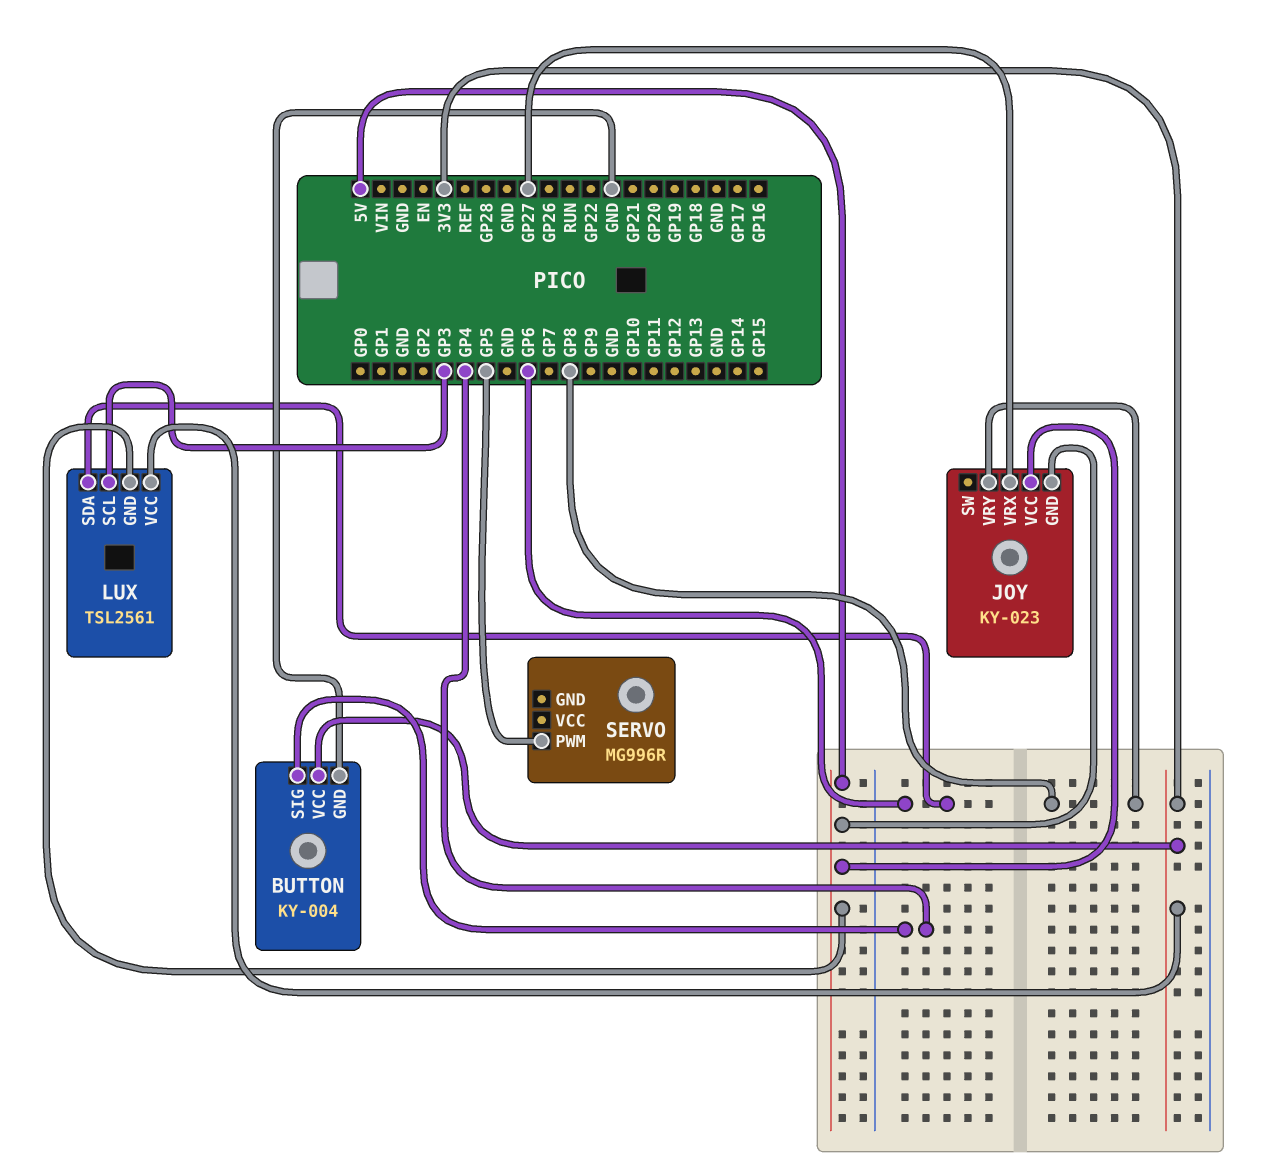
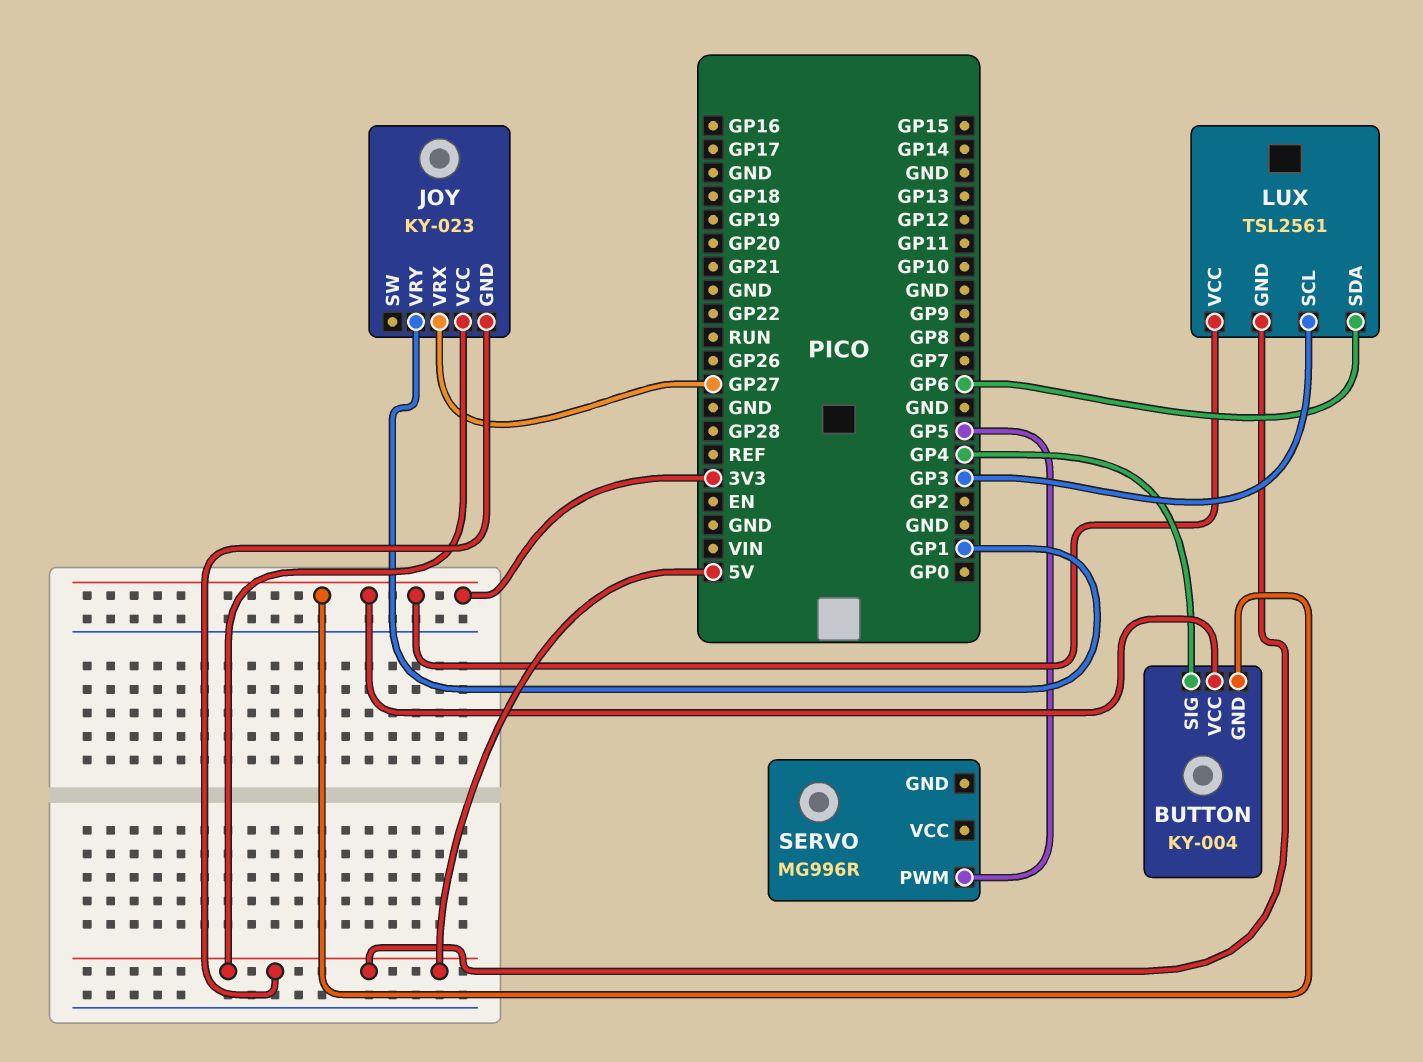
BUTTON pin GND: GND -> 3V3
JOY pin VRY: GP8 -> GP1

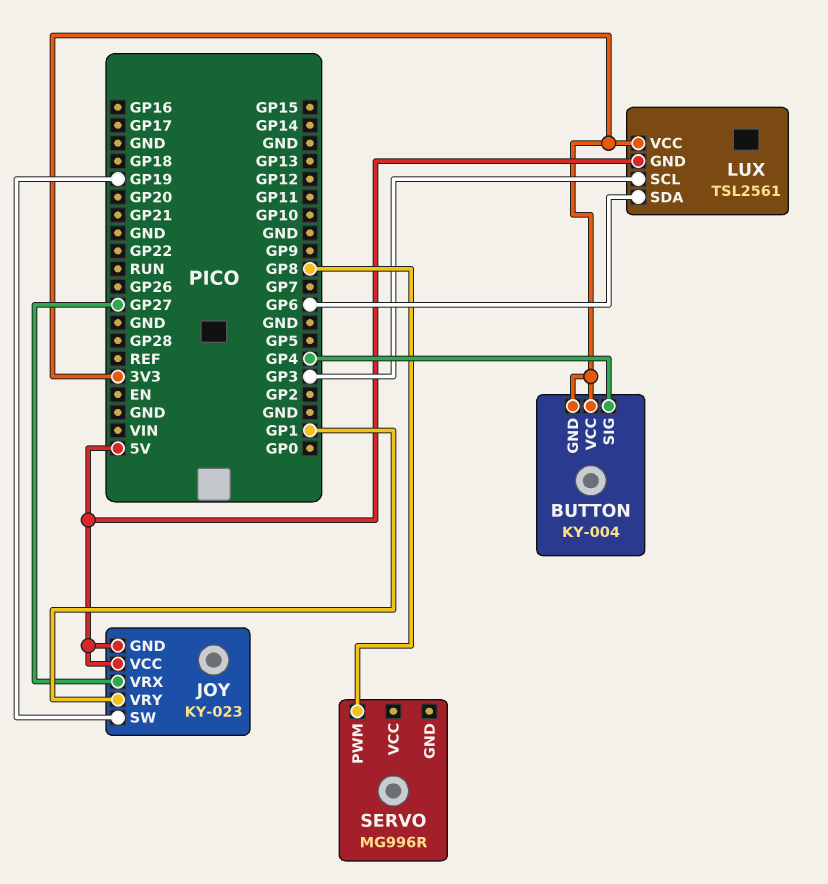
JOY pin SW: none -> GP19
SERVO pin PWM: GP5 -> GP8

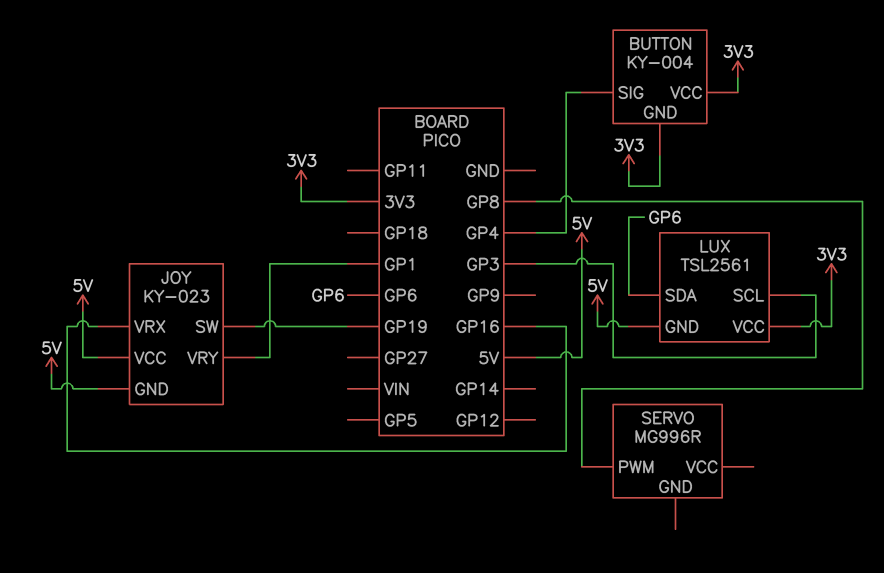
JOY pin VRX: GP27 -> GP16

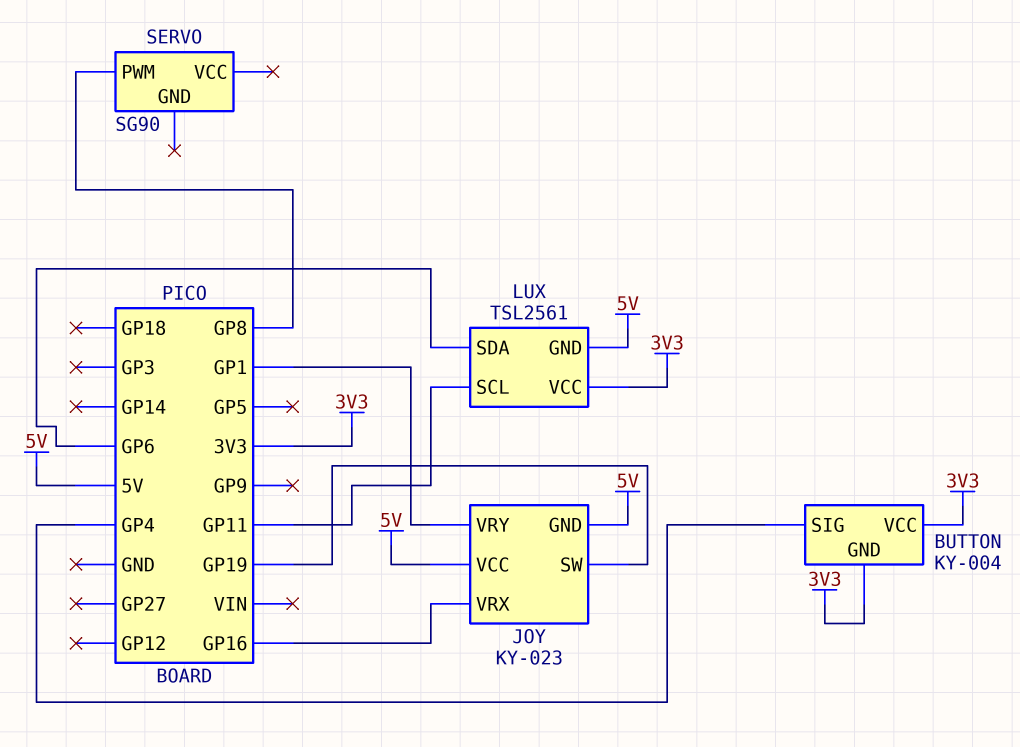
LUX pin SCL: GP3 -> GP11
SERVO: MG996R -> SG90

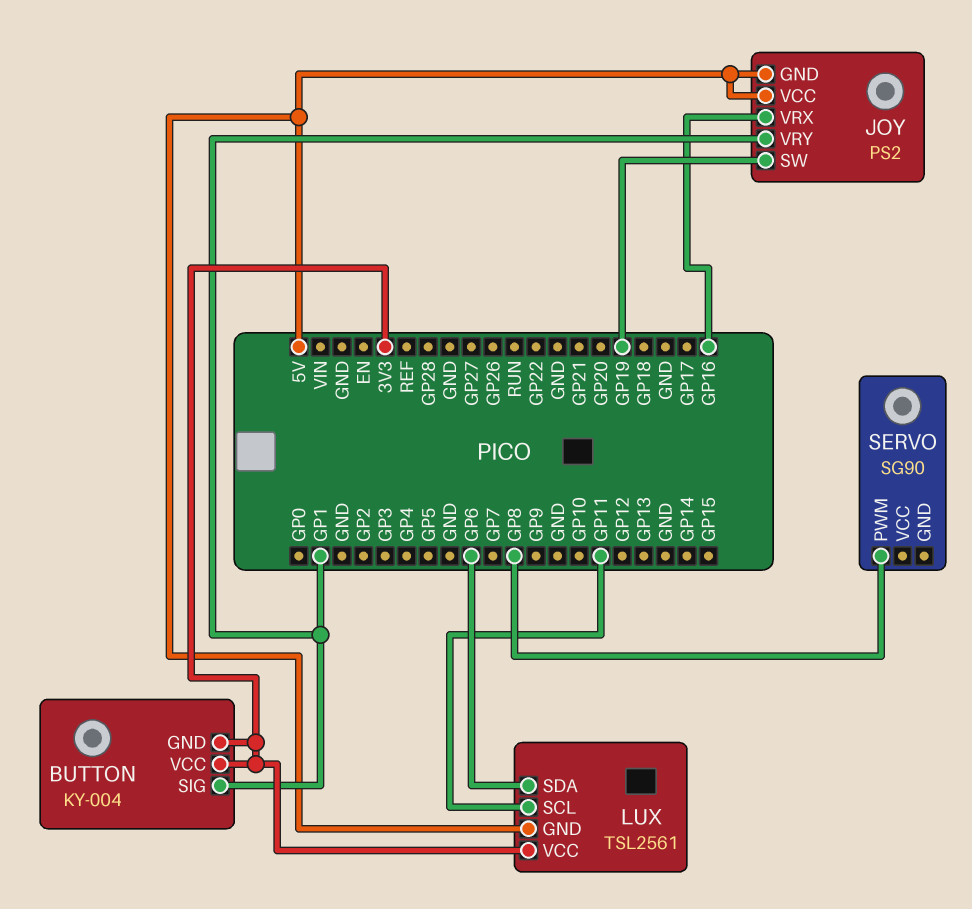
BUTTON pin SIG: GP4 -> GP1
JOY: KY-023 -> PS2

